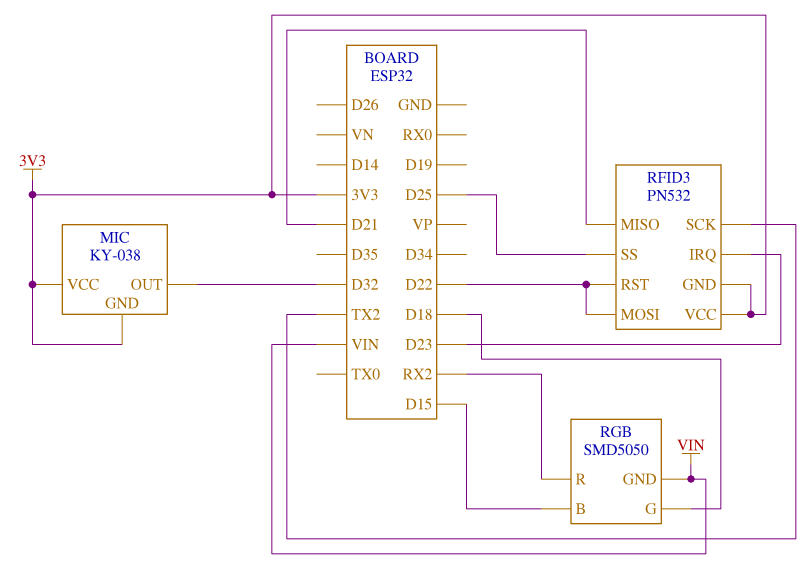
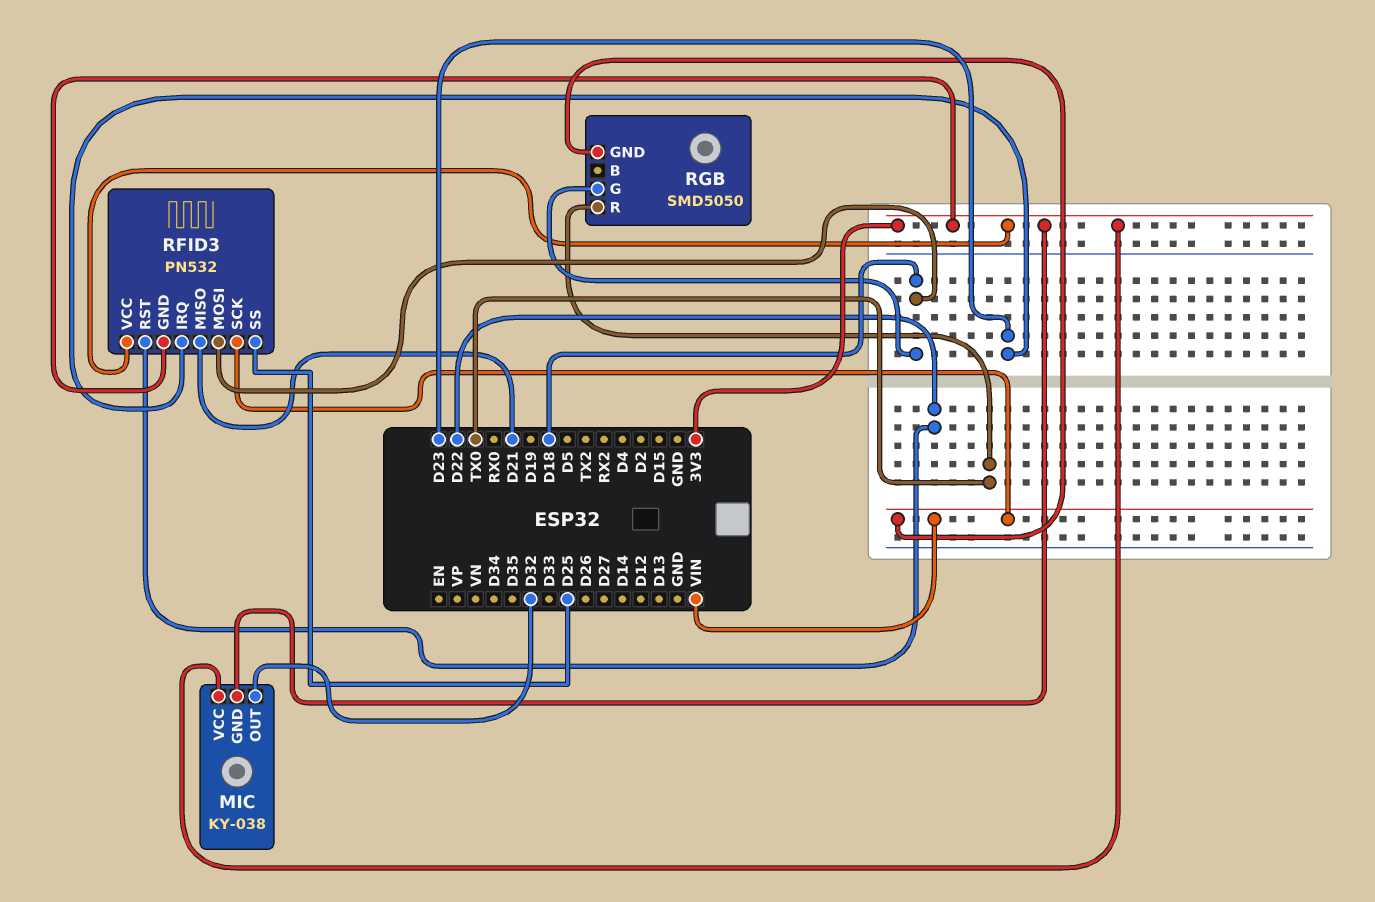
RFID3 pin MOSI: D22 -> D18
RFID3 pin SCK: TX2 -> VIN
RGB pin B: D15 -> none
RGB pin R: RX2 -> TX0

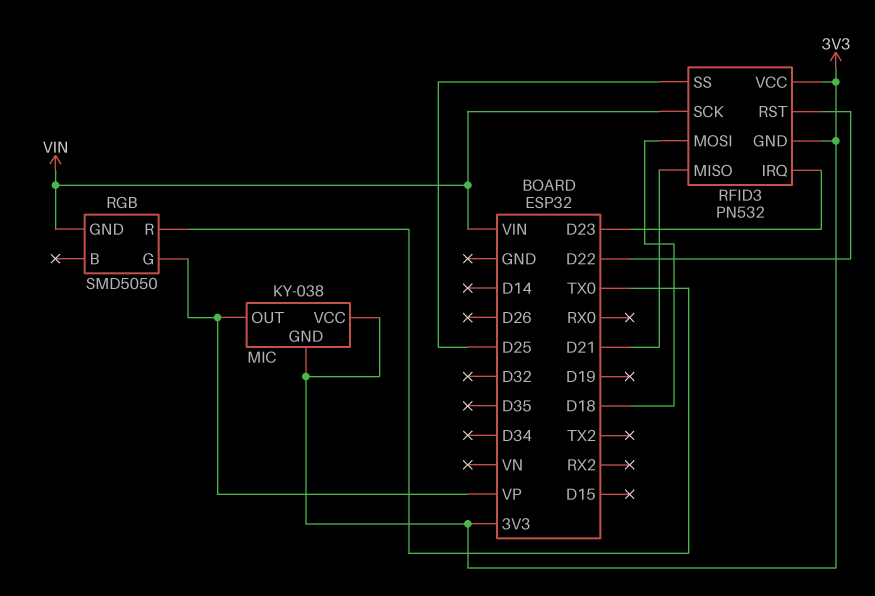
MIC pin OUT: D32 -> VP
RGB pin G: D18 -> VP

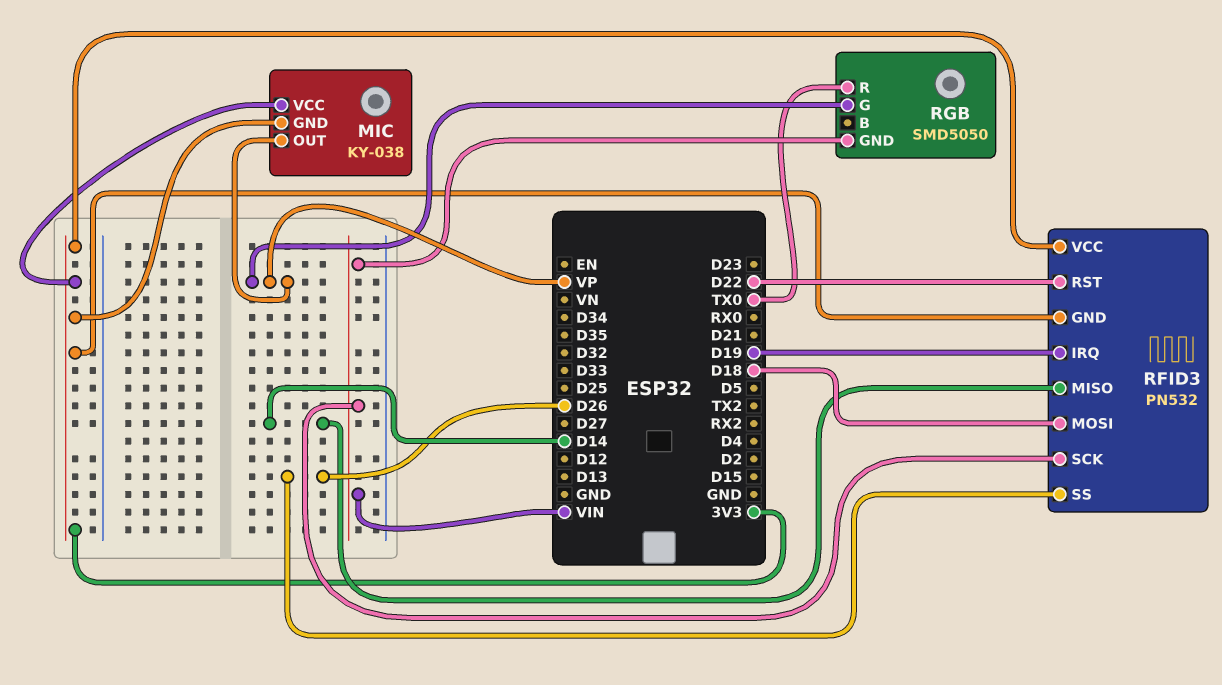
RFID3 pin IRQ: D23 -> D19
RFID3 pin MISO: D21 -> D14
RFID3 pin SS: D25 -> D26

